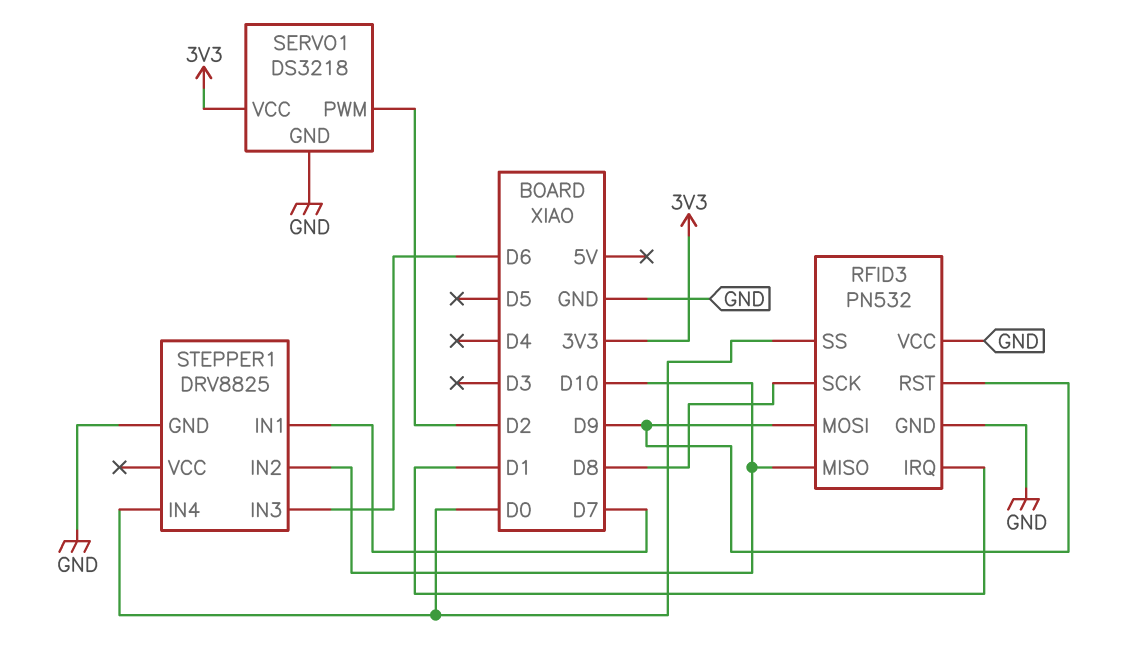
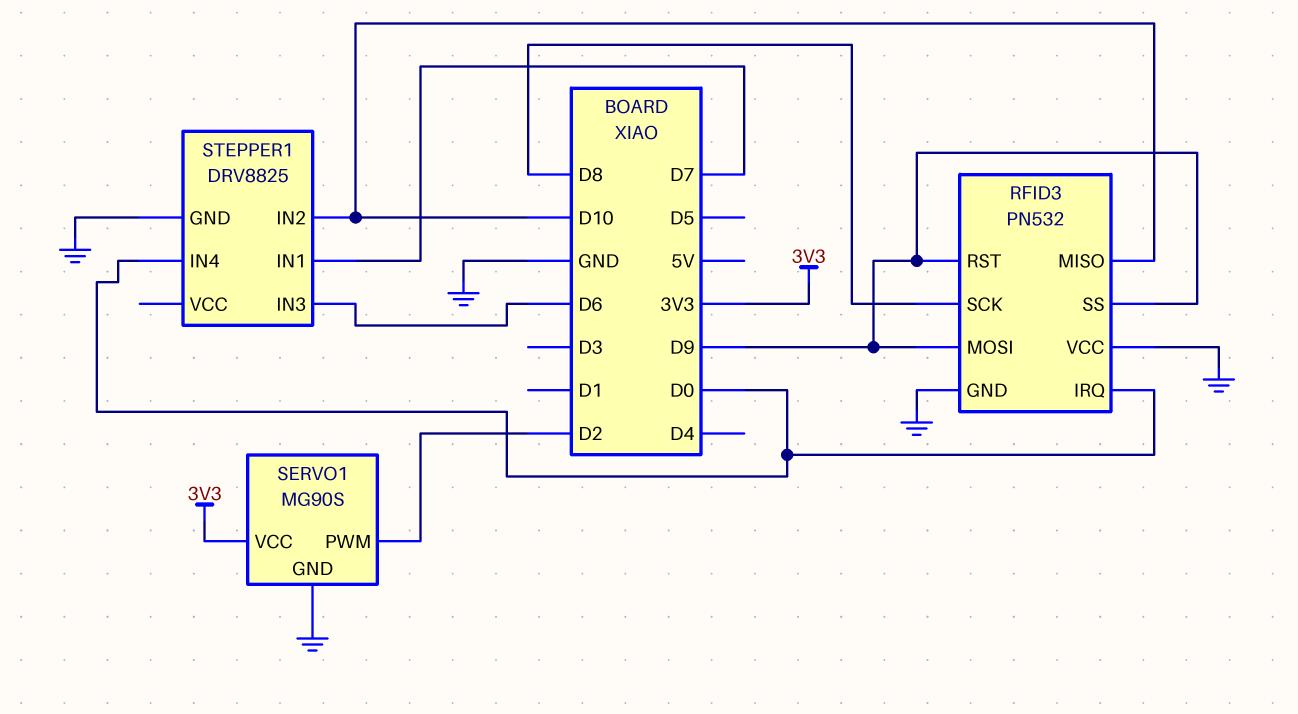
RFID3 pin IRQ: D1 -> D0
RFID3 pin SS: D0 -> D9
SERVO1: DS3218 -> MG90S

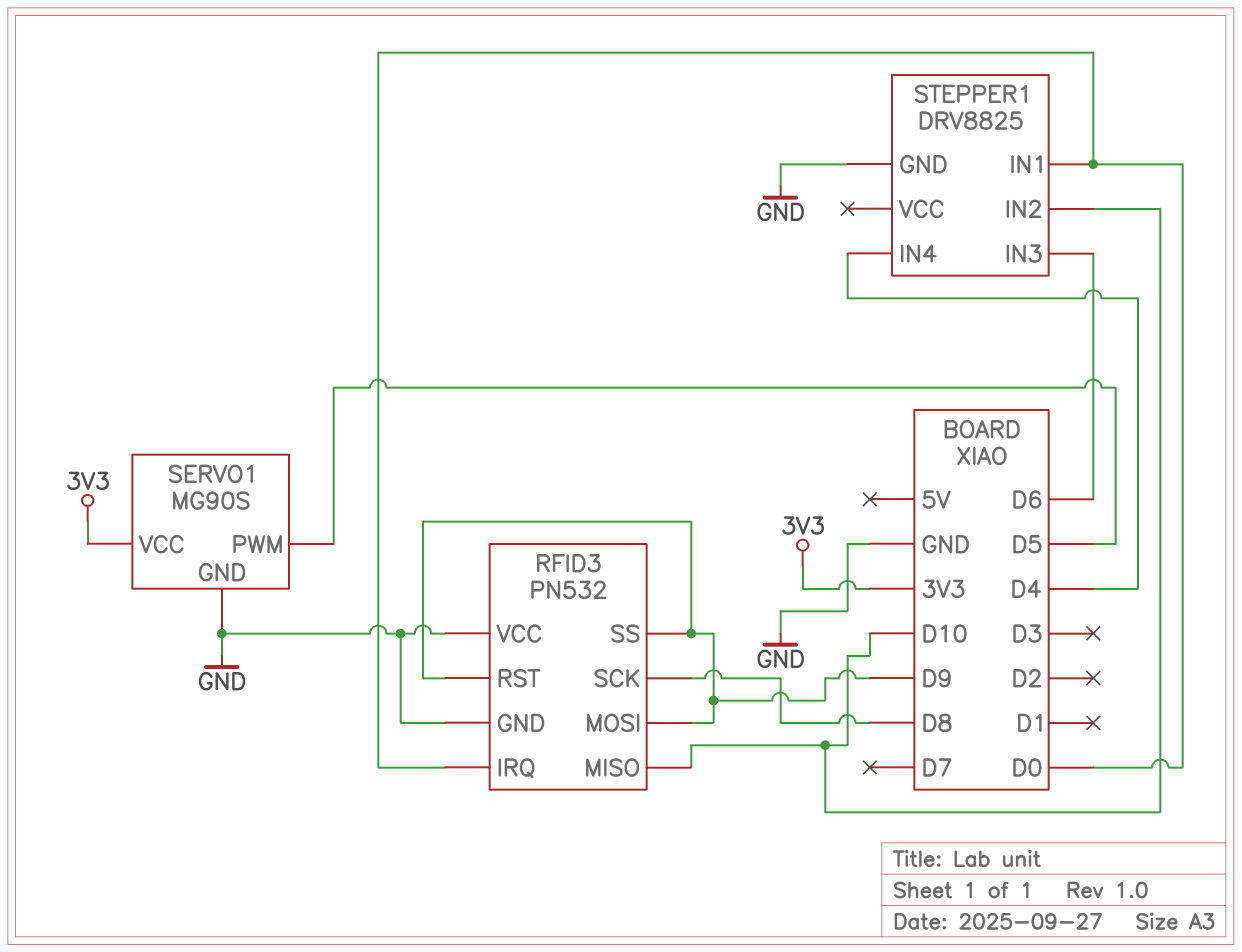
SERVO1 pin PWM: D2 -> D5
STEPPER1 pin IN1: D7 -> D0
STEPPER1 pin IN4: D0 -> D4

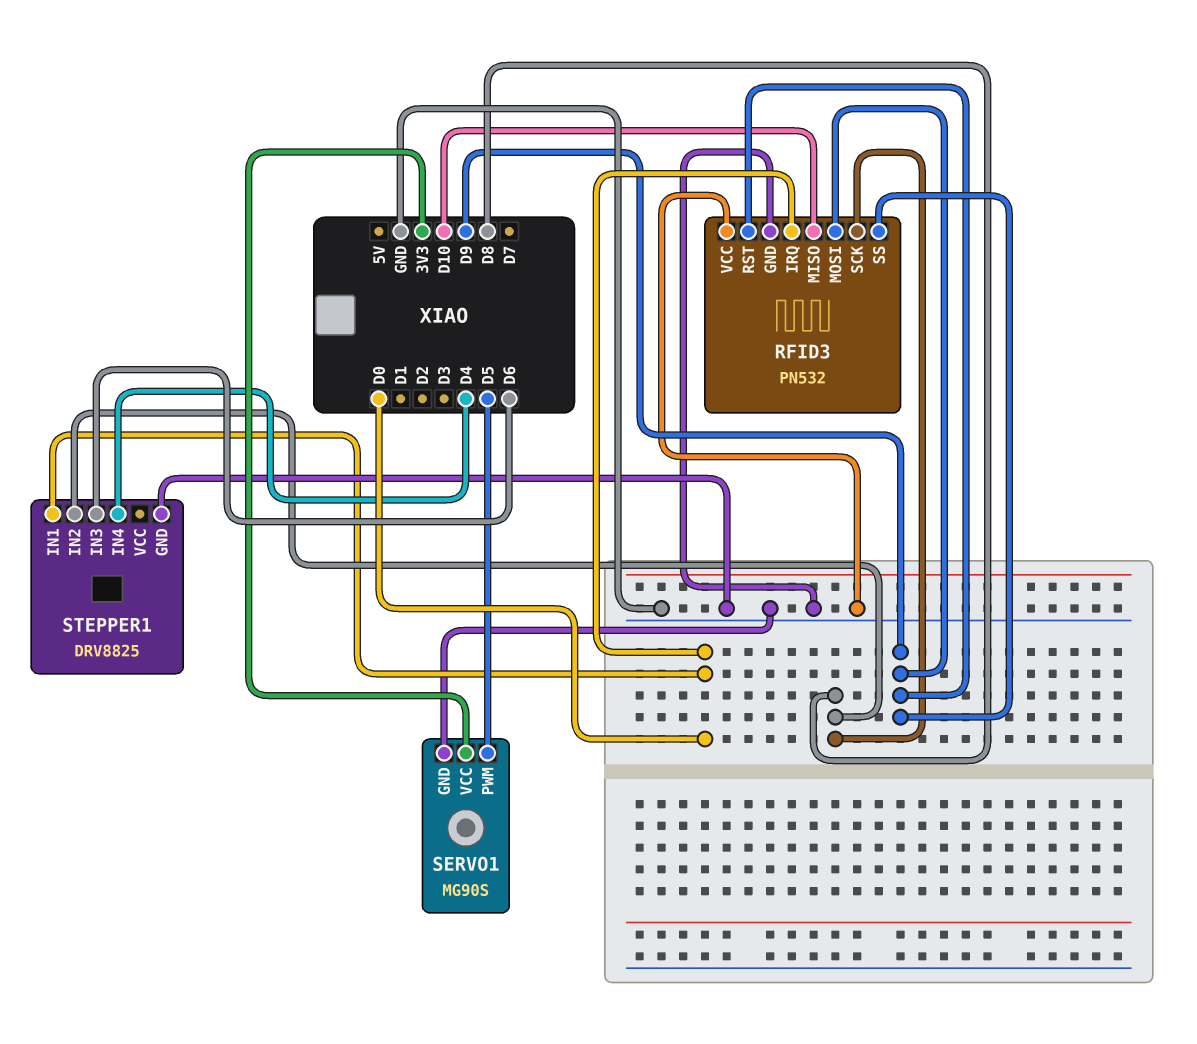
STEPPER1 pin IN2: D10 -> D8

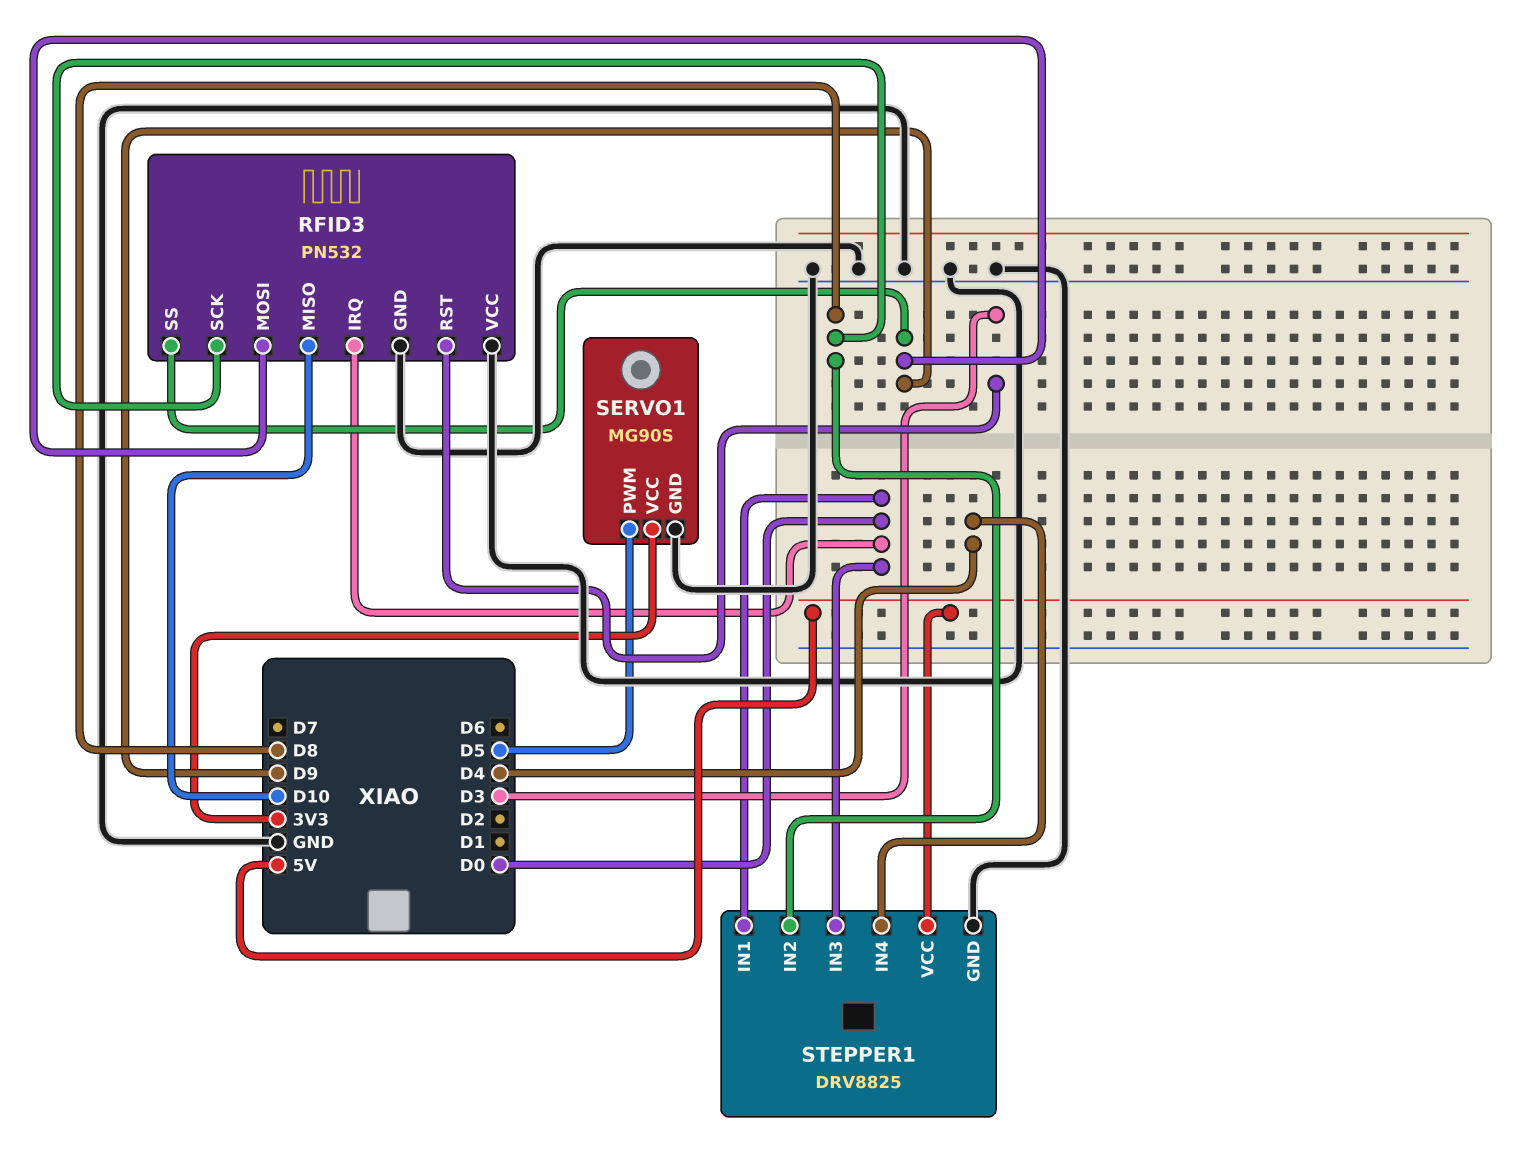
RFID3 pin RST: D9 -> D3
STEPPER1 pin IN3: D6 -> D0
STEPPER1 pin VCC: none -> 5V

